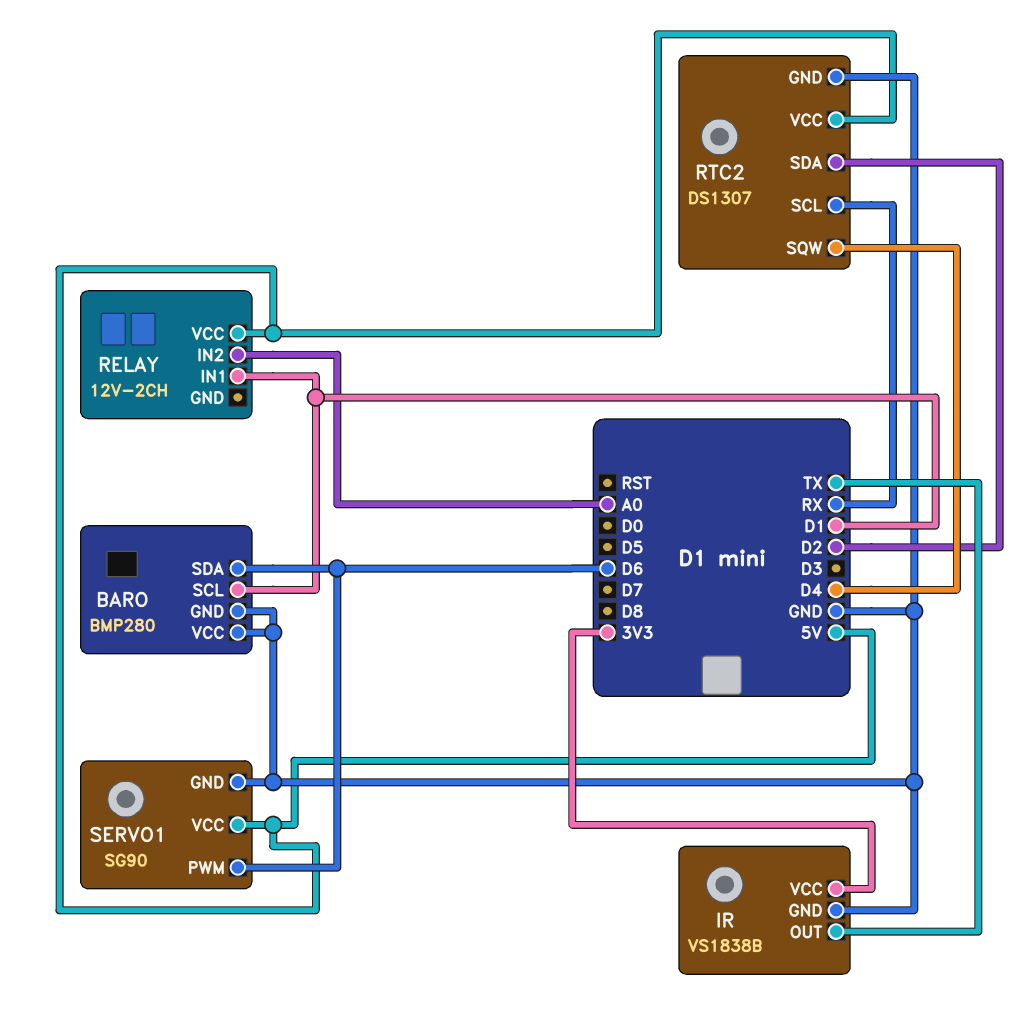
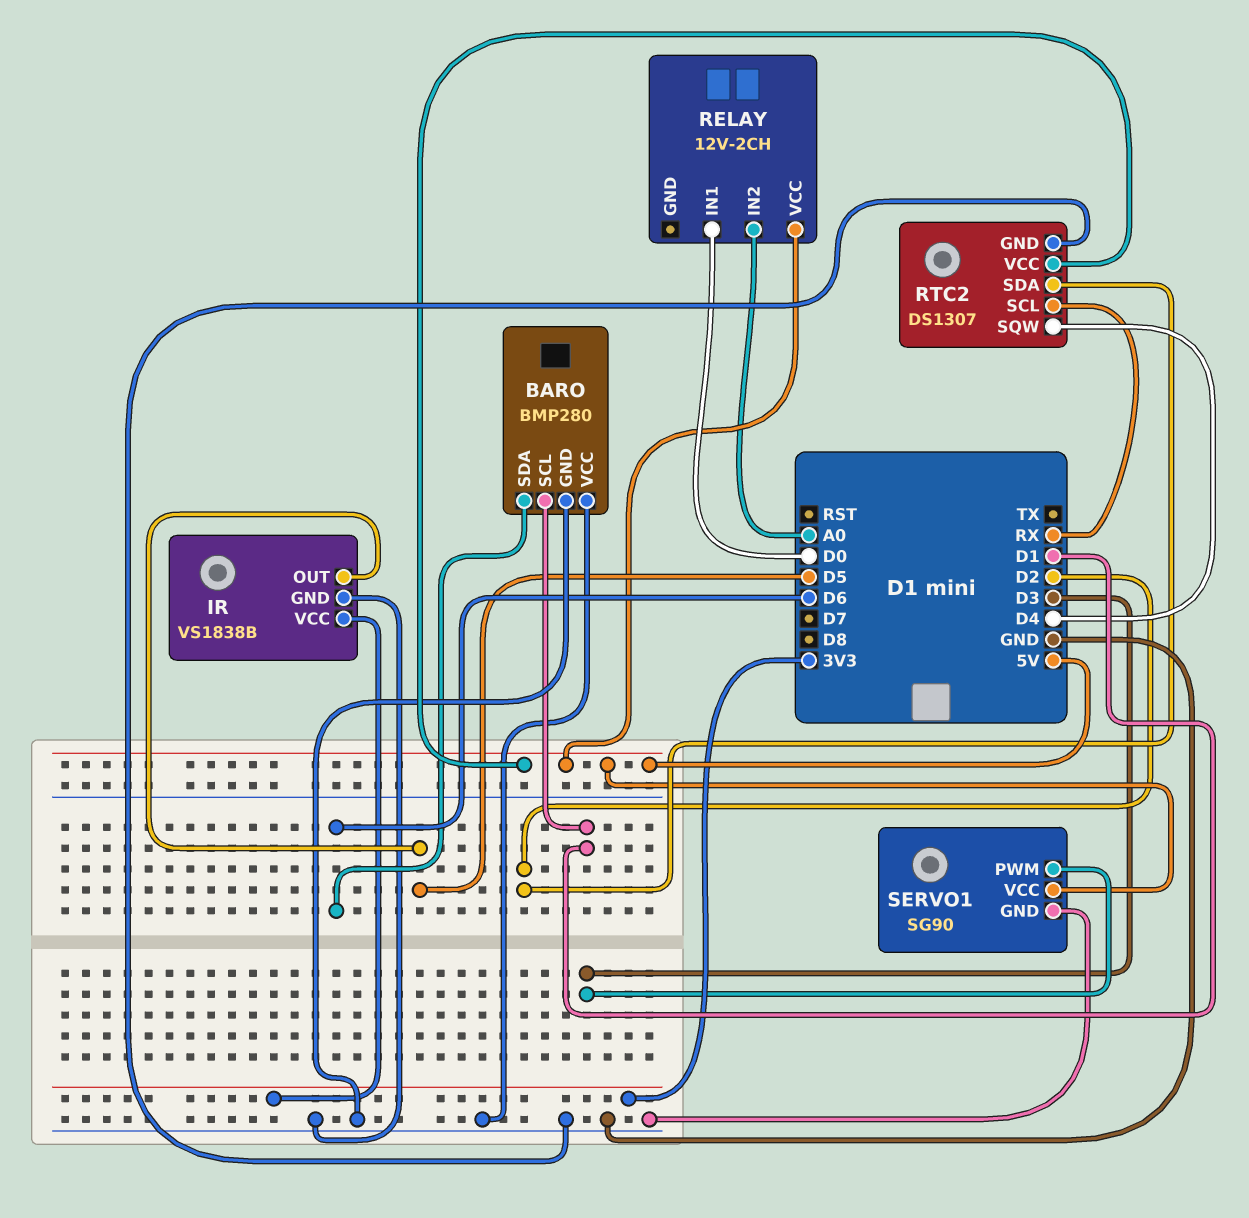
IR pin OUT: TX -> D5
RELAY pin IN1: D1 -> D0
SERVO1 pin PWM: D6 -> D3

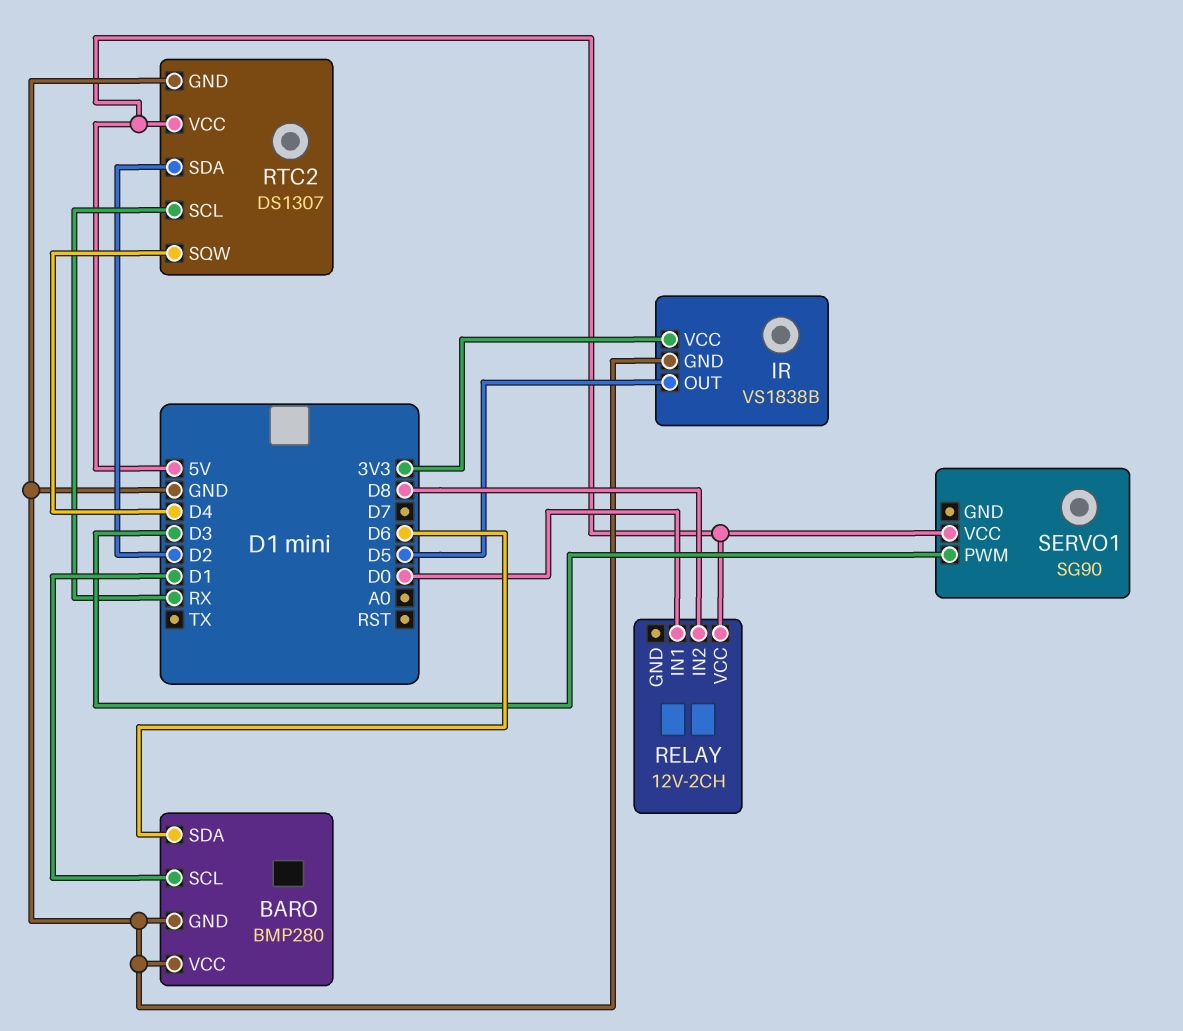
RELAY pin IN2: A0 -> D8
SERVO1 pin GND: GND -> none

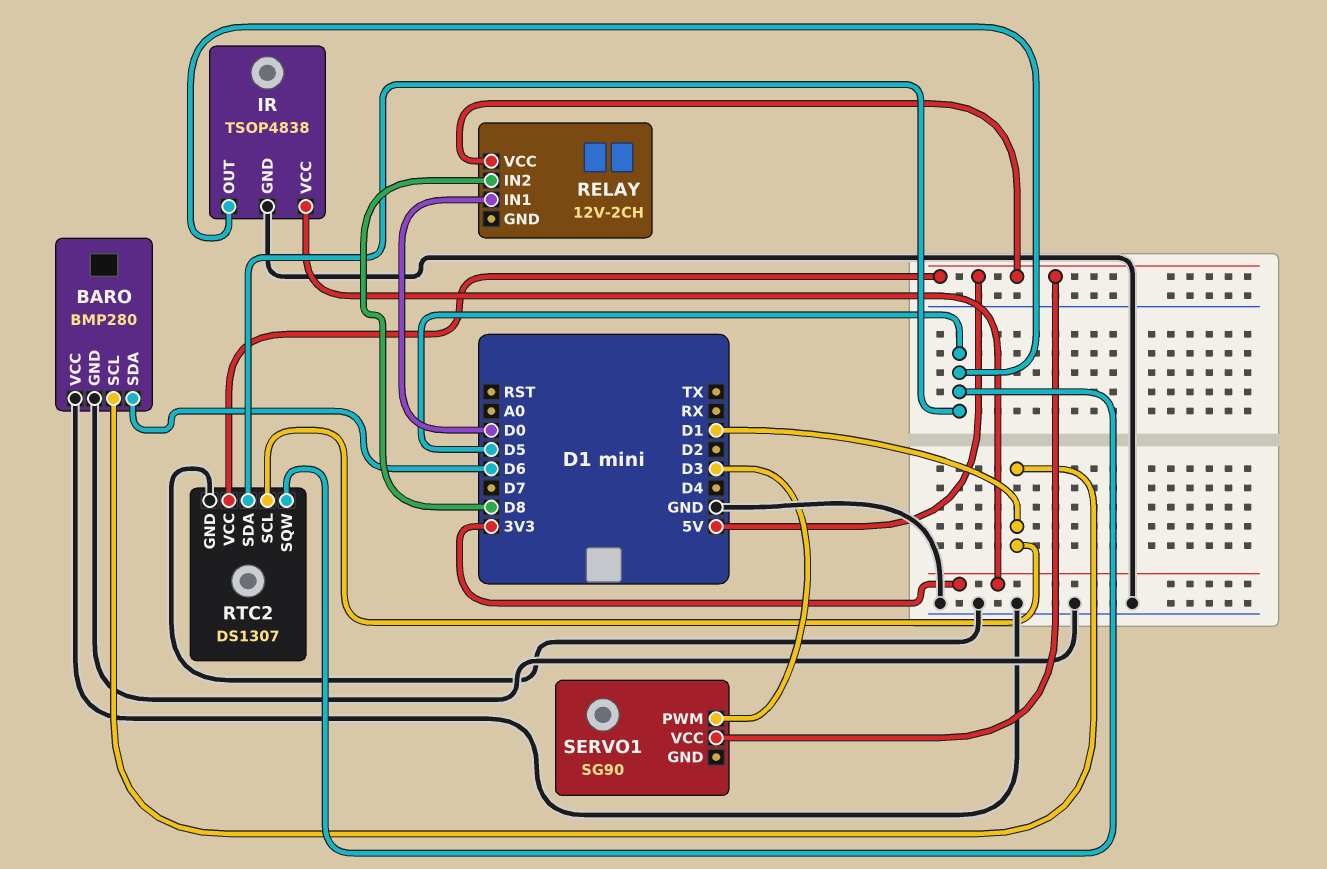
IR: VS1838B -> TSOP4838
RTC2 pin SCL: RX -> D1
RTC2 pin SDA: D2 -> D5
RTC2 pin SQW: D4 -> D5

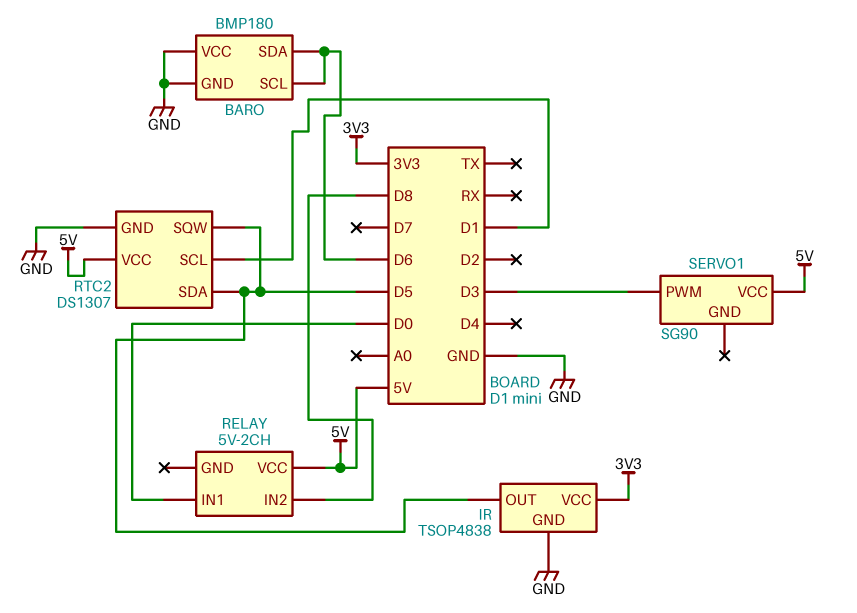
BARO: BMP280 -> BMP180
BARO pin SCL: D1 -> D6
RELAY: 12V-2CH -> 5V-2CH

